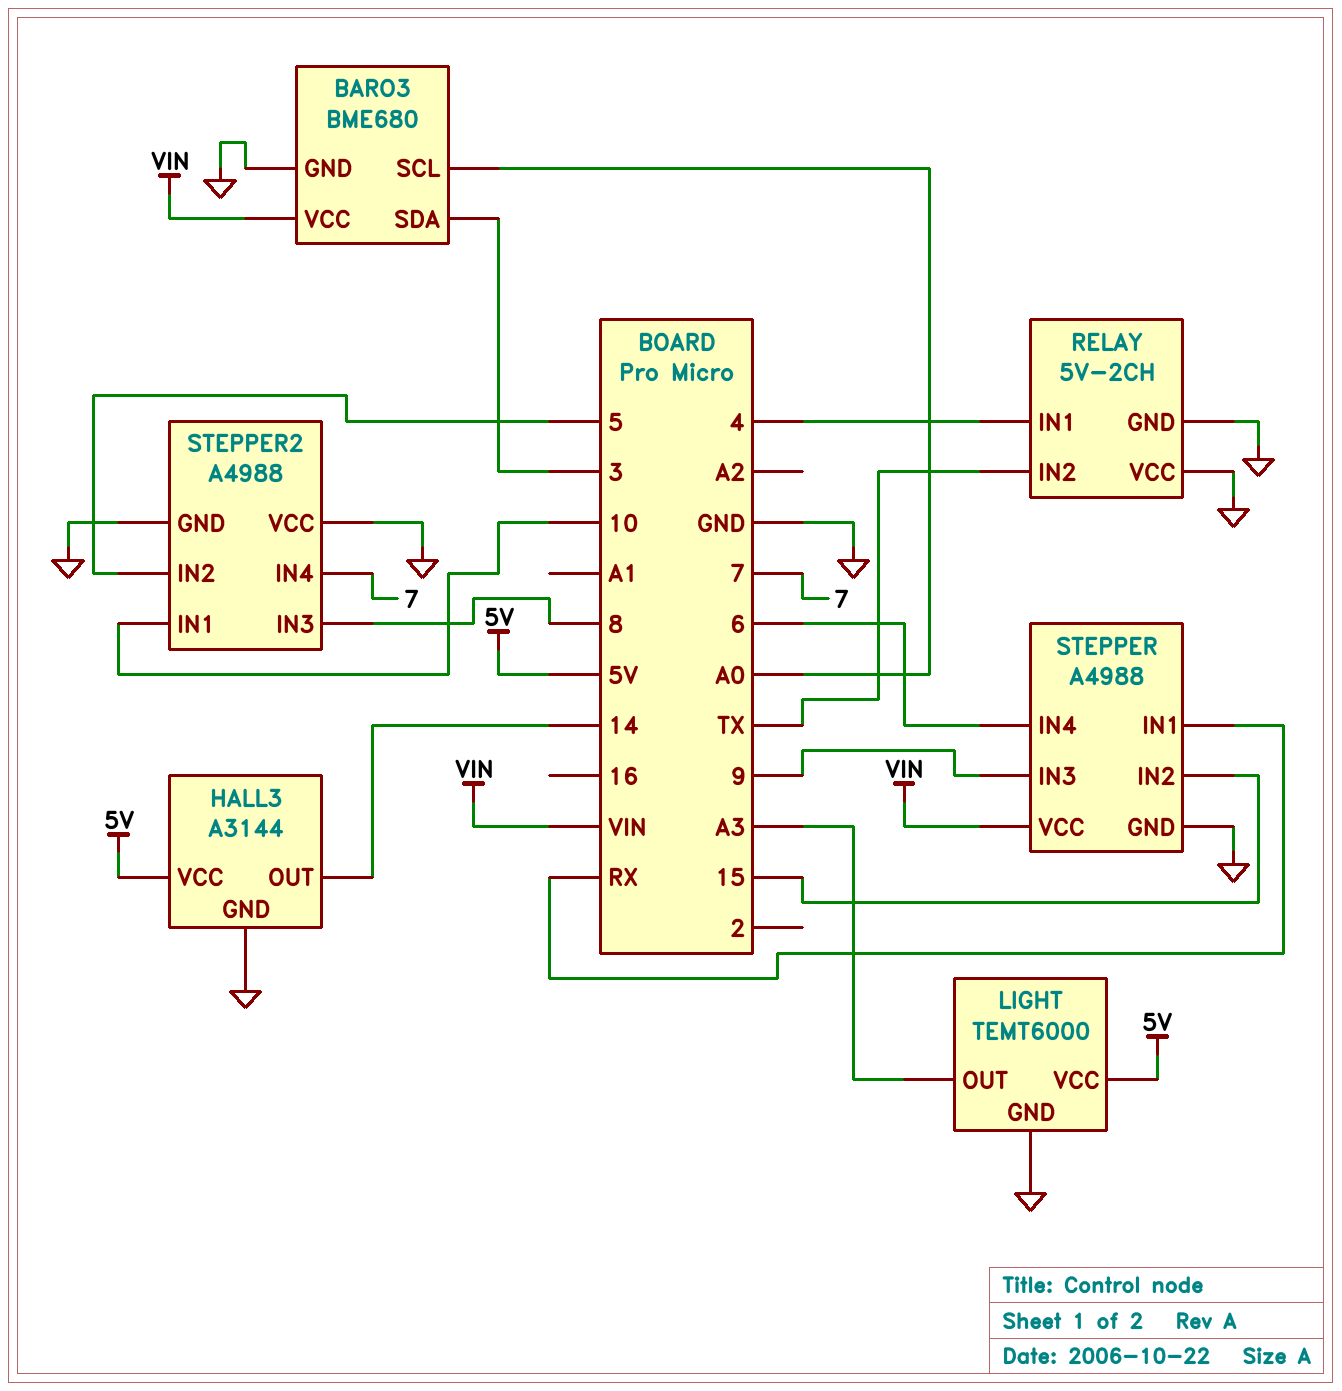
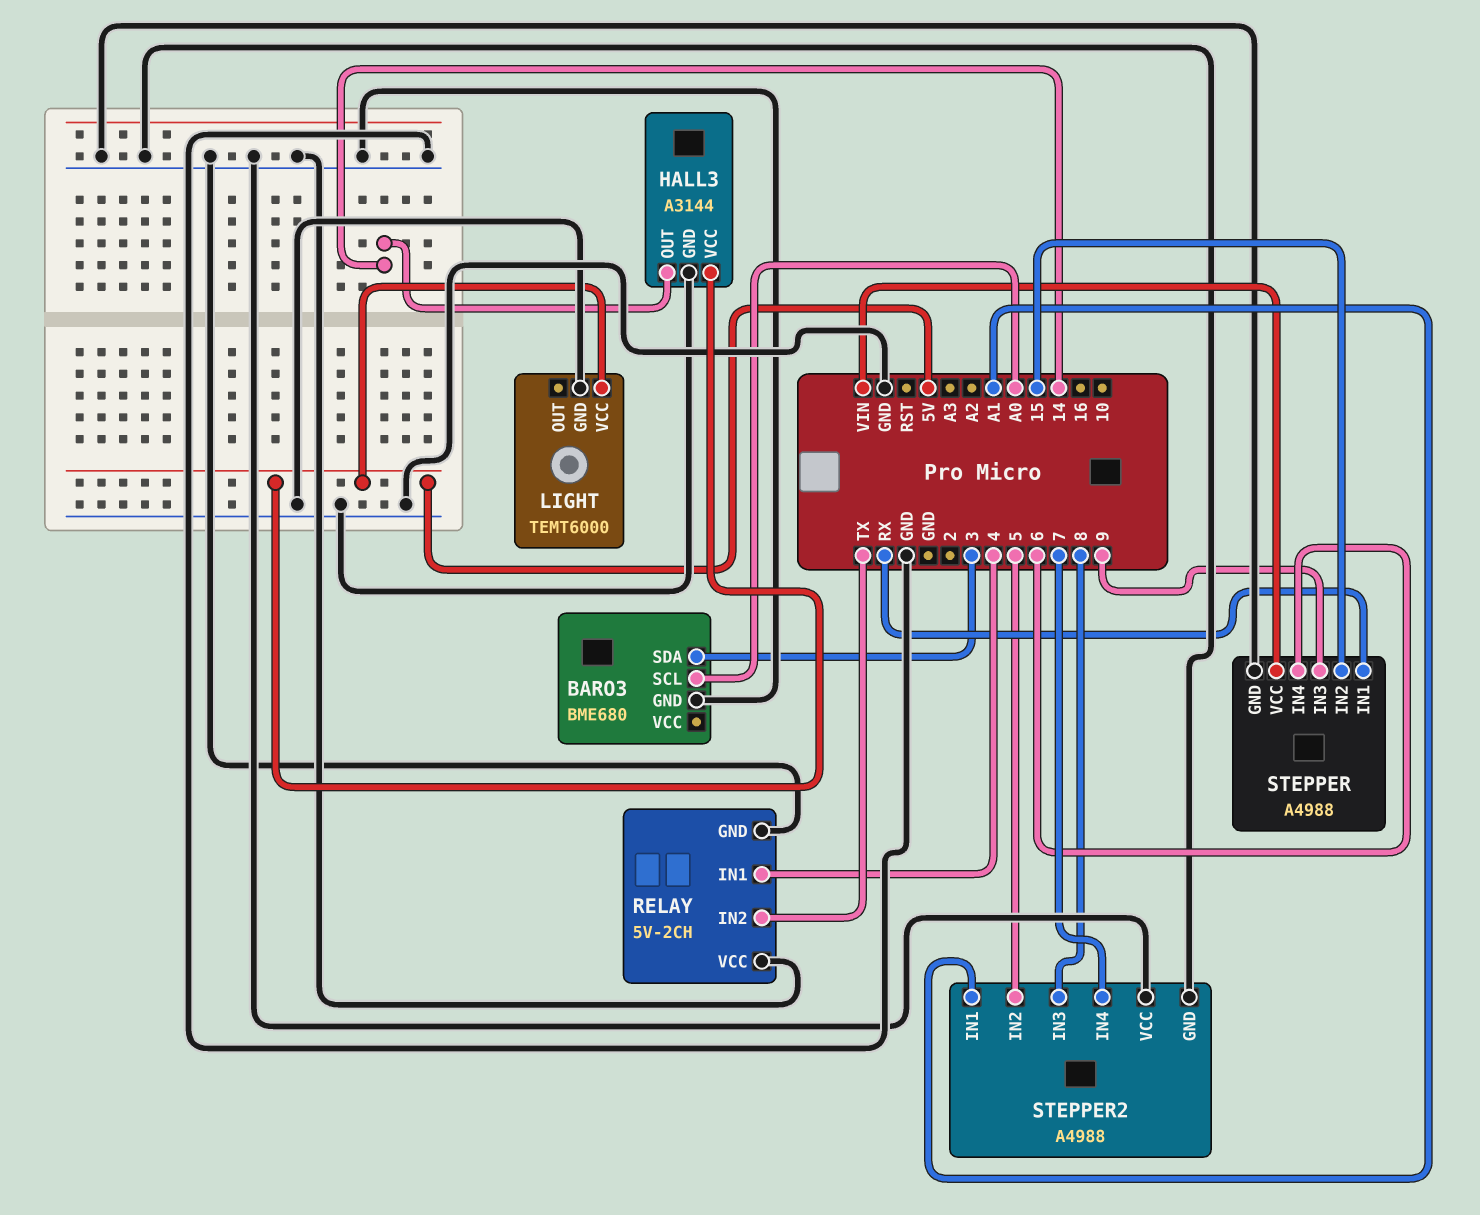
BARO3 pin VCC: VIN -> none
LIGHT pin OUT: A3 -> none
STEPPER2 pin IN1: 10 -> A1

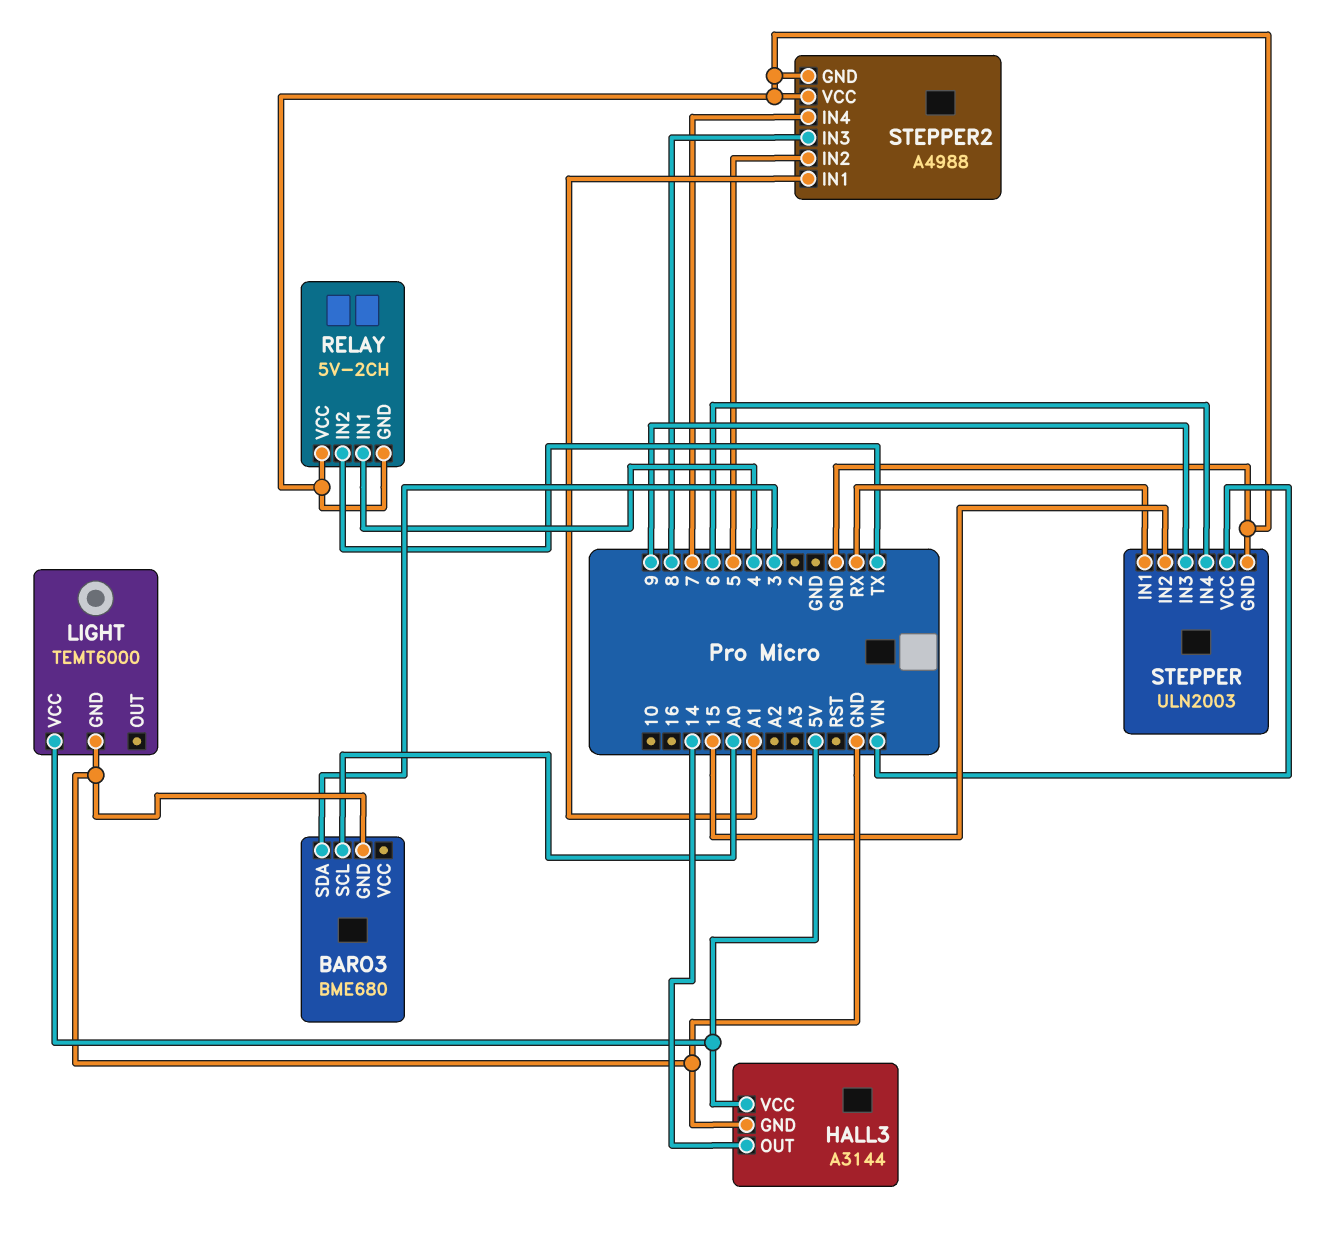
STEPPER: A4988 -> ULN2003

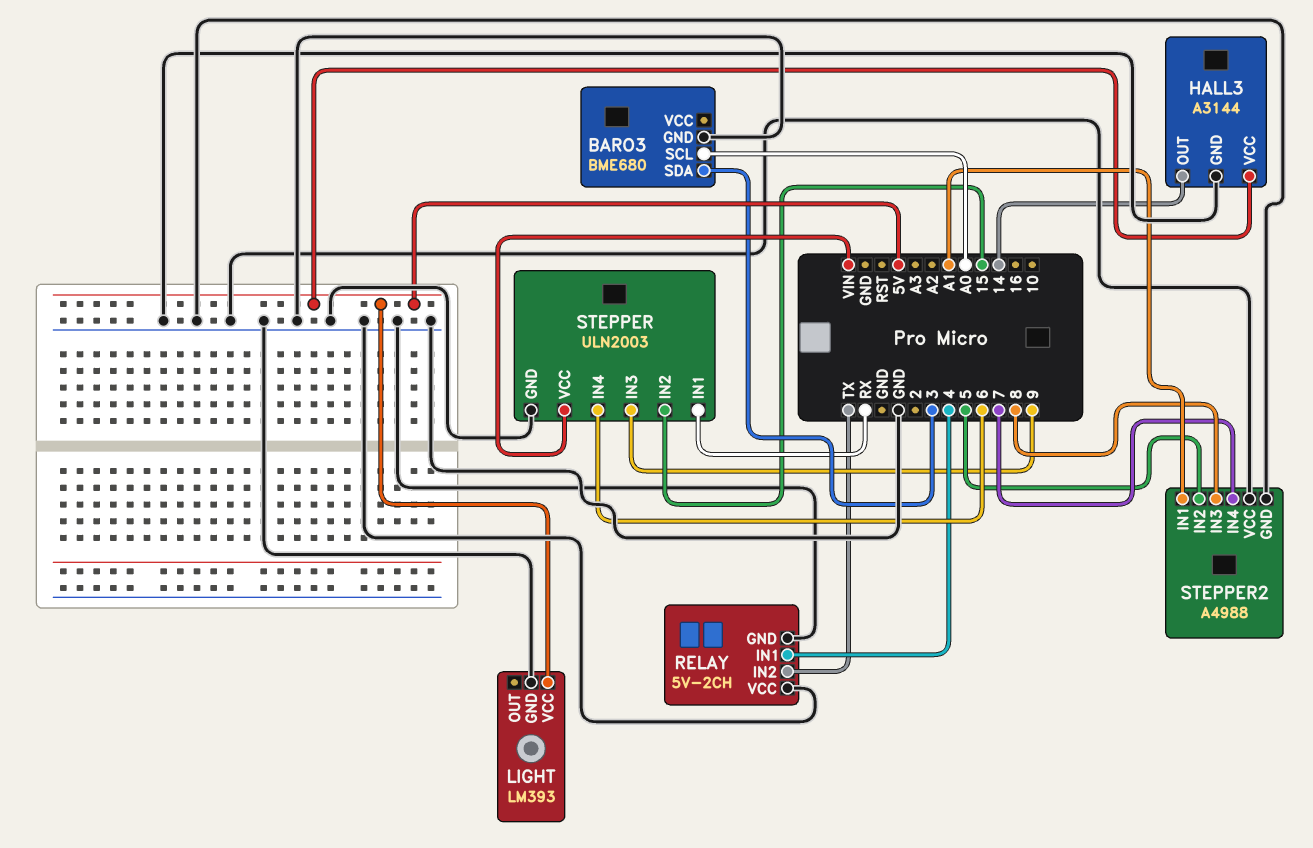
LIGHT: TEMT6000 -> LM393

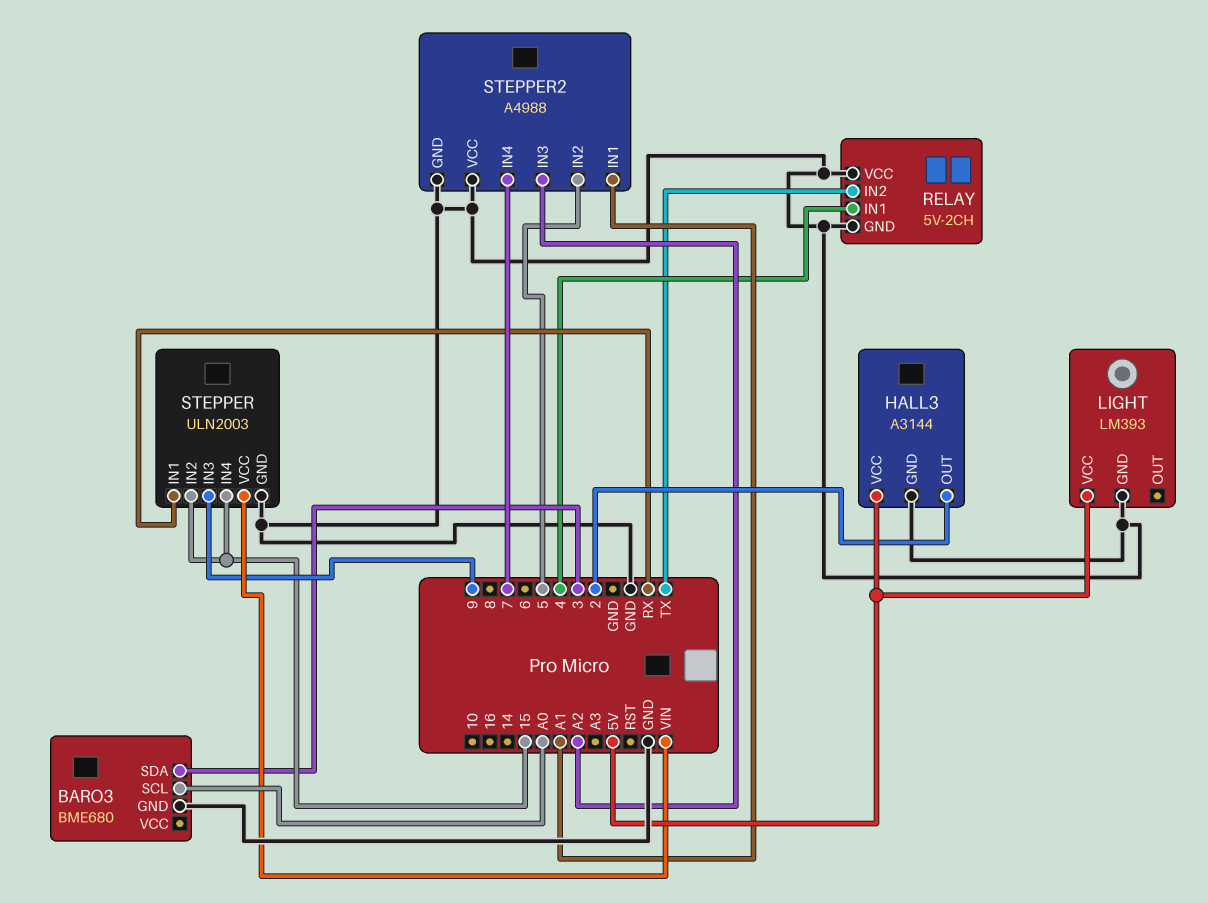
HALL3 pin OUT: 14 -> 2
STEPPER pin IN4: 6 -> 15
STEPPER2 pin IN3: 8 -> A2

